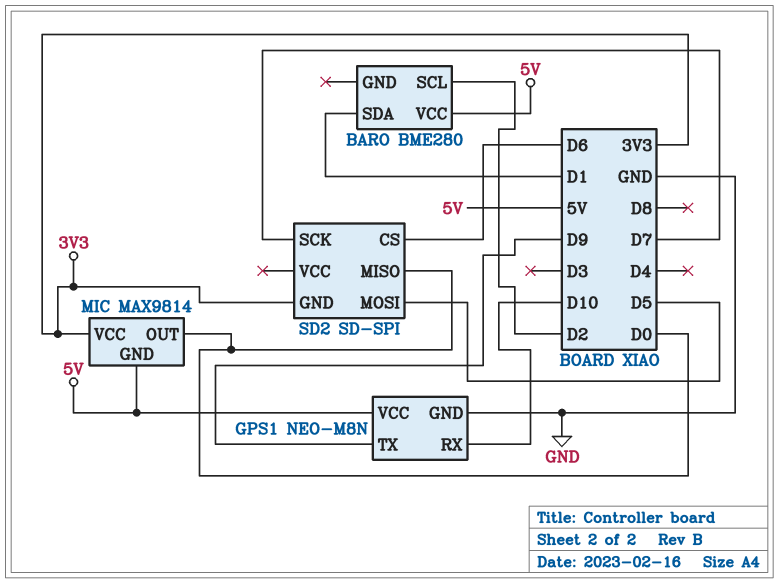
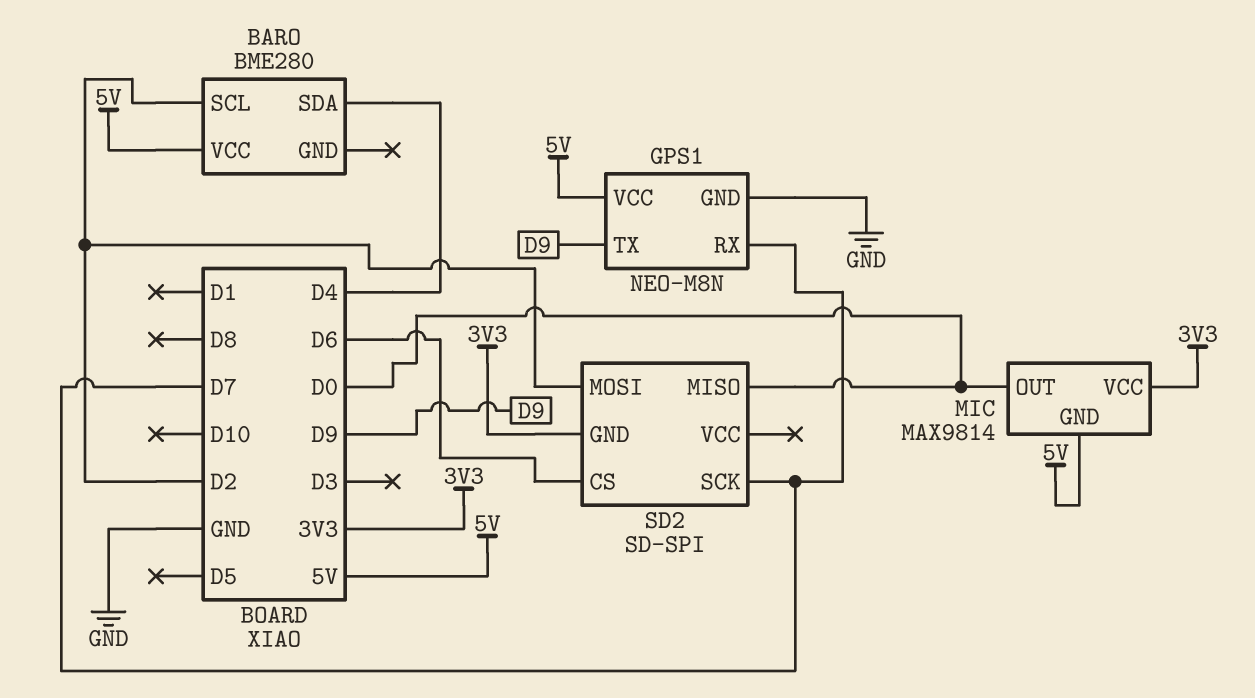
BARO pin SDA: D1 -> D4
GPS1 pin RX: D10 -> D7
SD2 pin MOSI: D5 -> D2

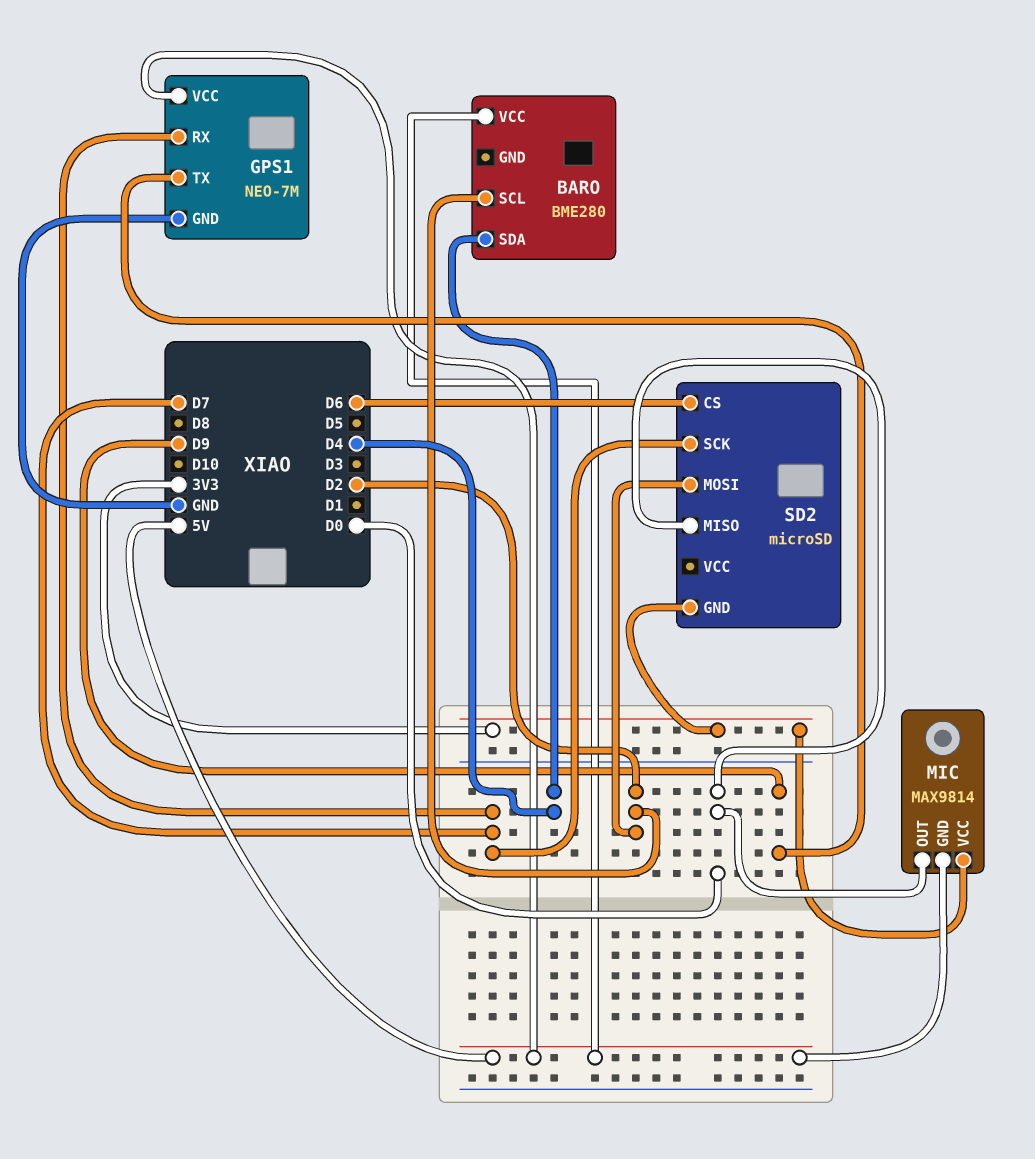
GPS1: NEO-M8N -> NEO-7M
SD2: SD-SPI -> microSD

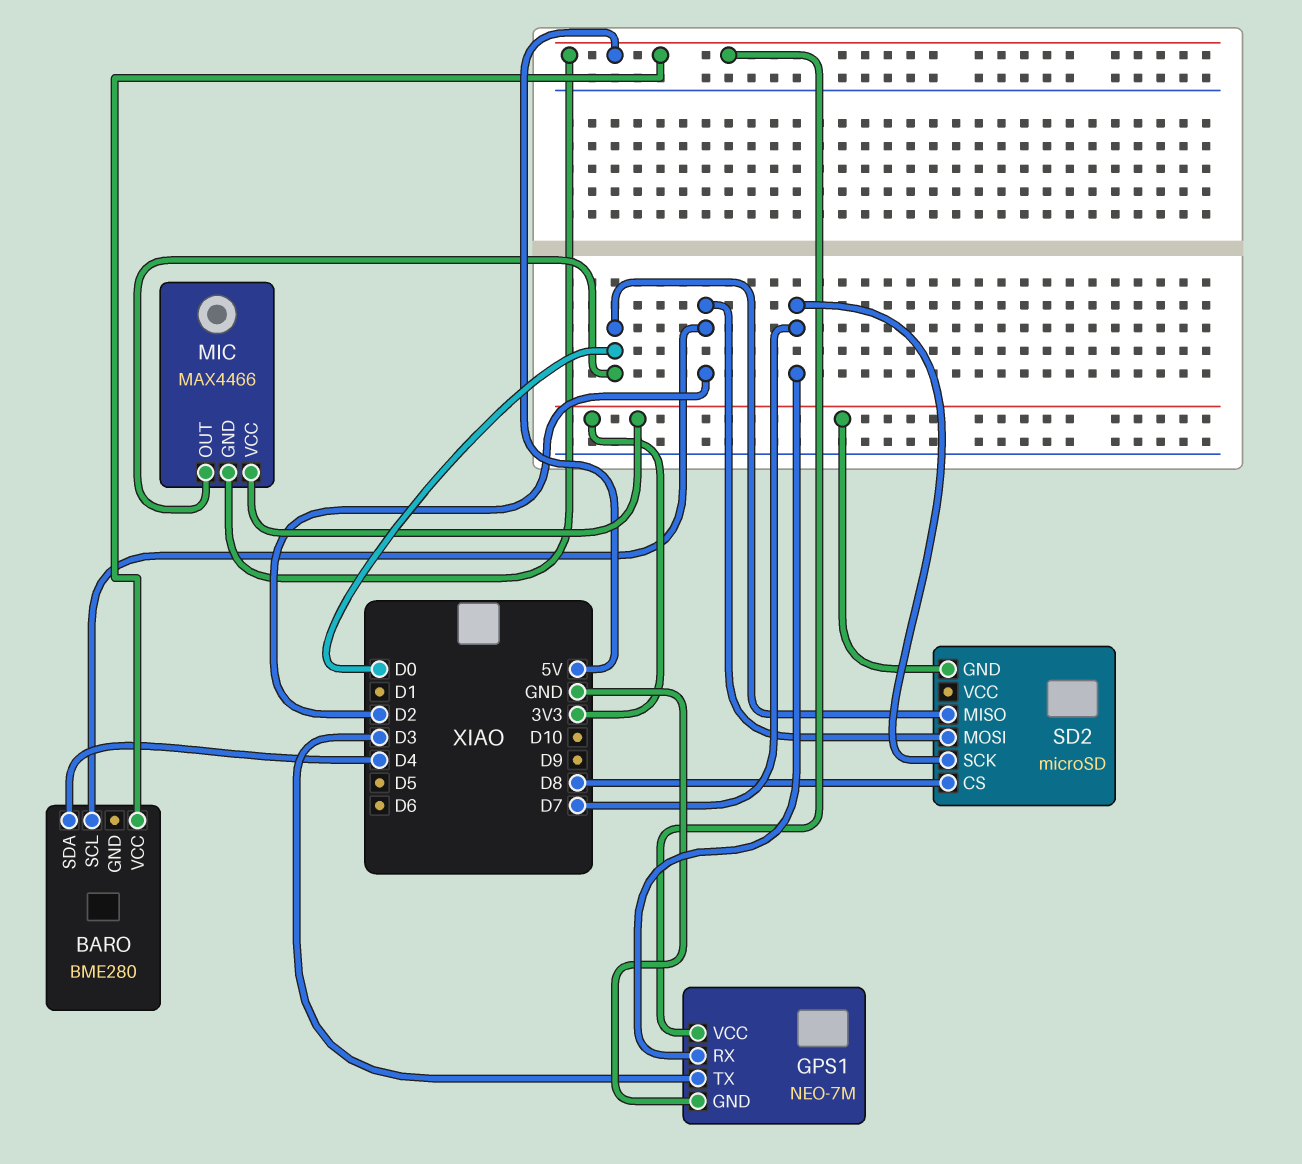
GPS1 pin TX: D9 -> D3
MIC: MAX9814 -> MAX4466
SD2 pin CS: D6 -> D8

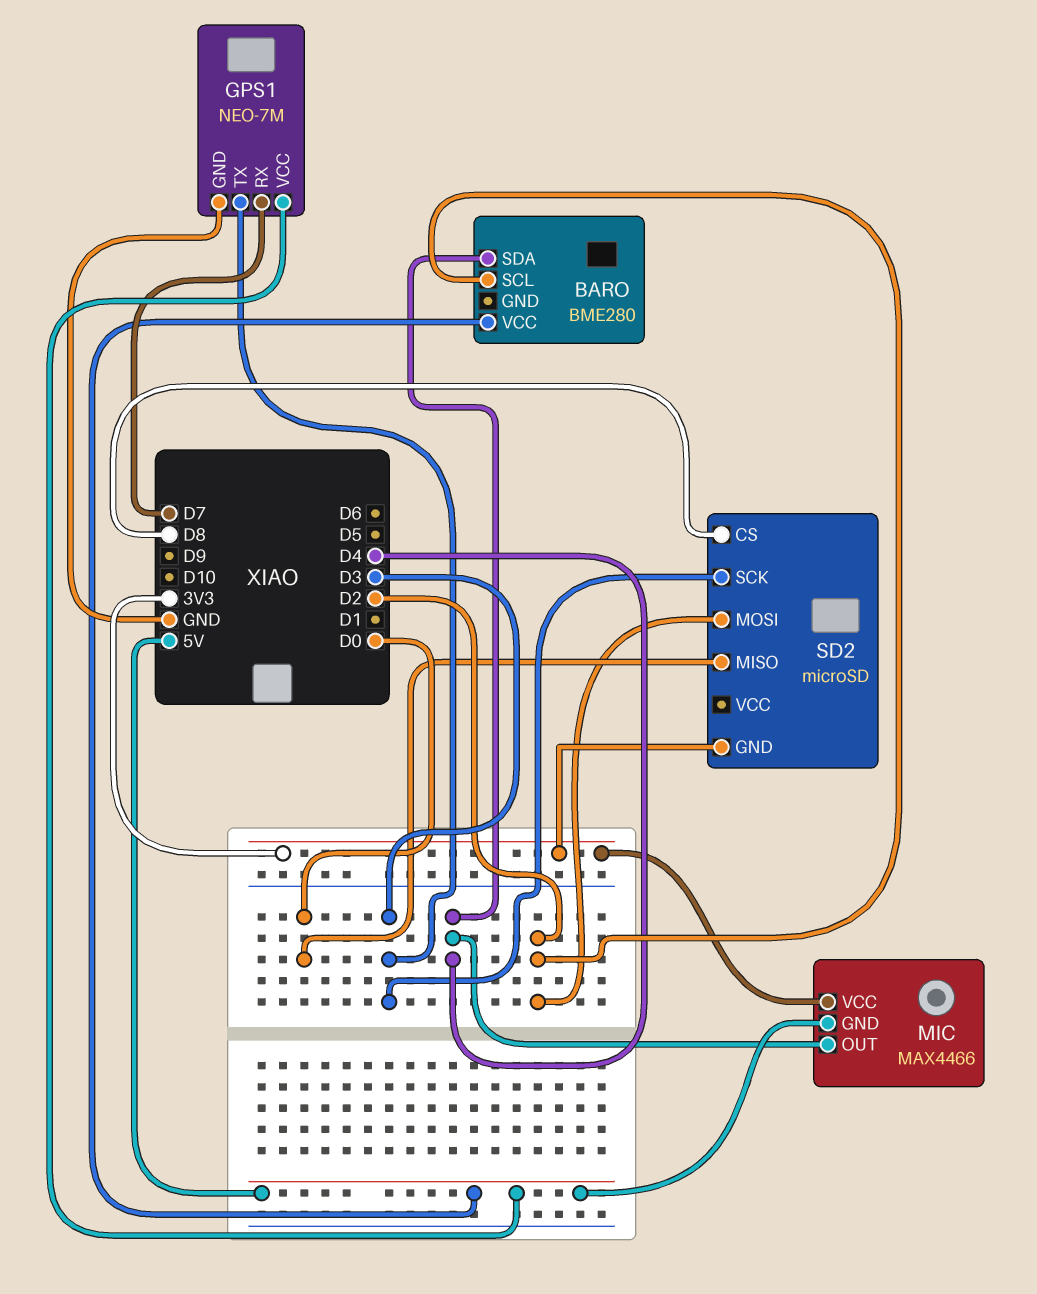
MIC pin OUT: D0 -> D4
SD2 pin SCK: D7 -> D3

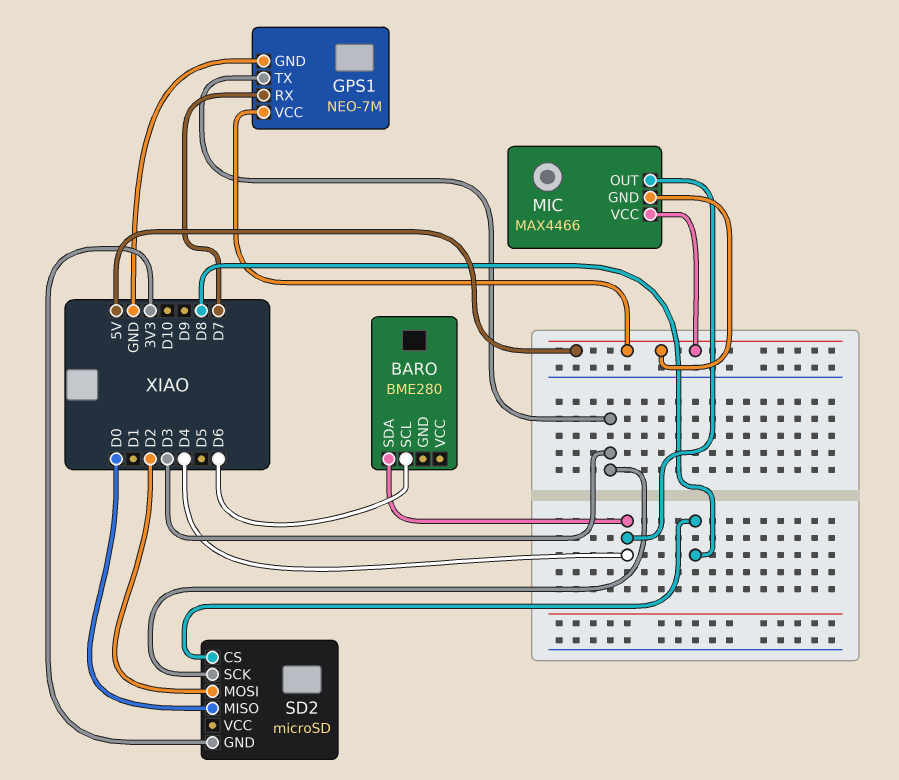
BARO pin SCL: D2 -> D6
BARO pin VCC: 5V -> none
MIC pin VCC: 3V3 -> 5V

